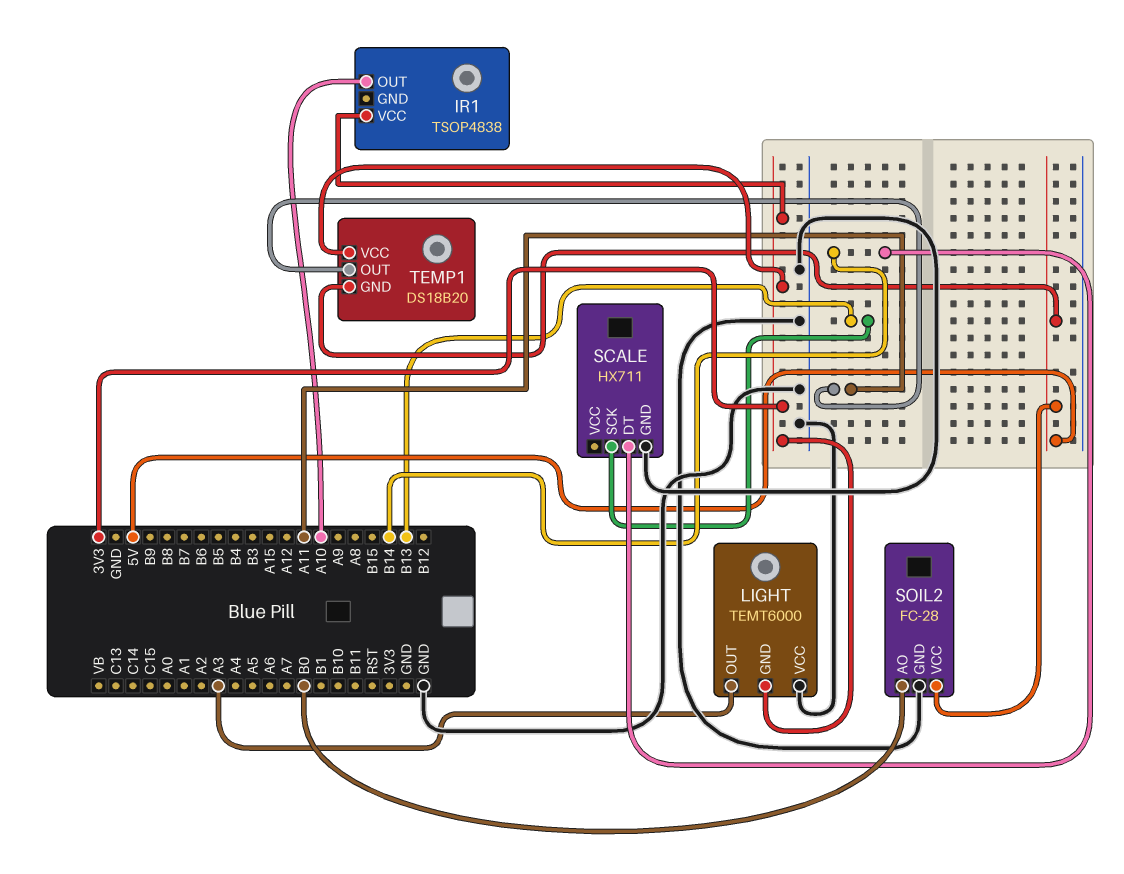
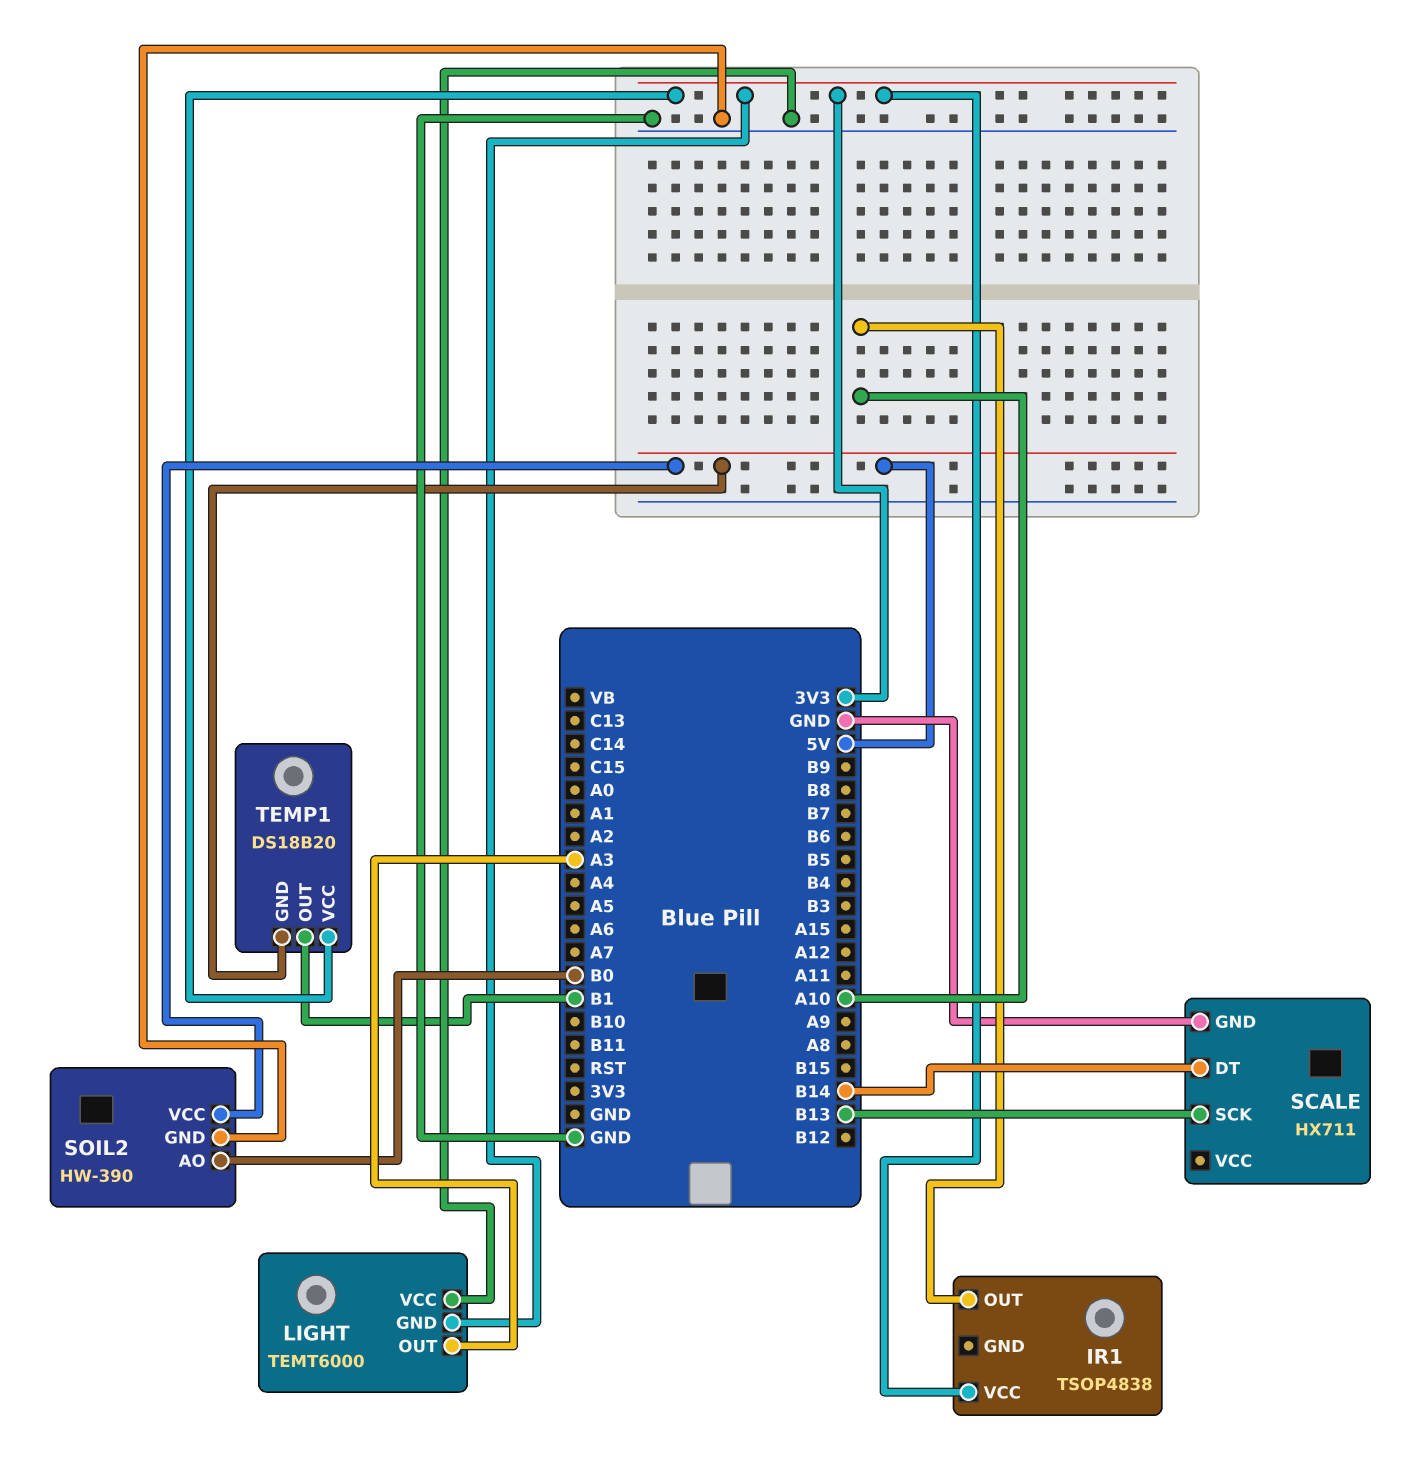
SOIL2: FC-28 -> HW-390
TEMP1 pin OUT: A11 -> B1

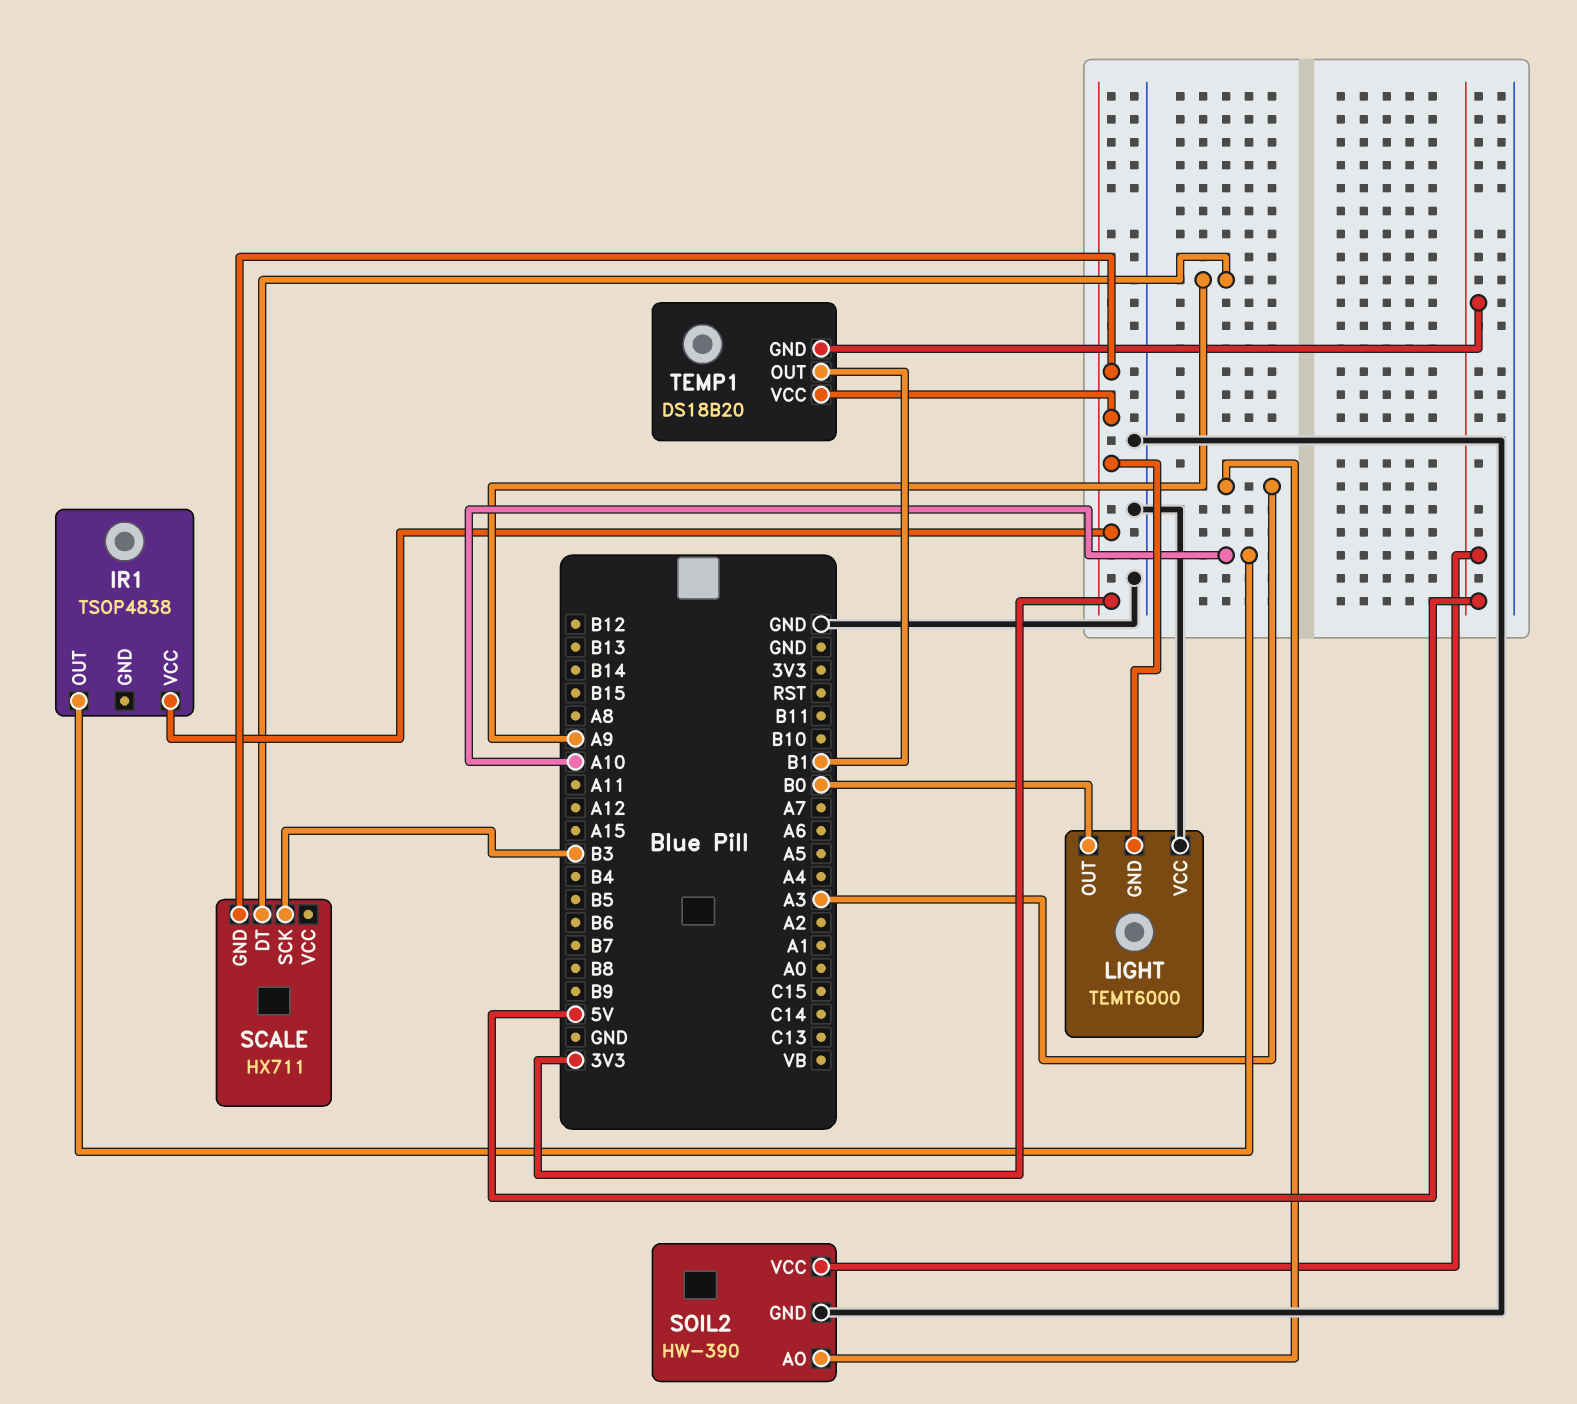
LIGHT pin OUT: A3 -> B0
SCALE pin DT: B14 -> A9
SCALE pin GND: GND -> 3V3
SCALE pin SCK: B13 -> B3
SOIL2 pin AO: B0 -> A3

